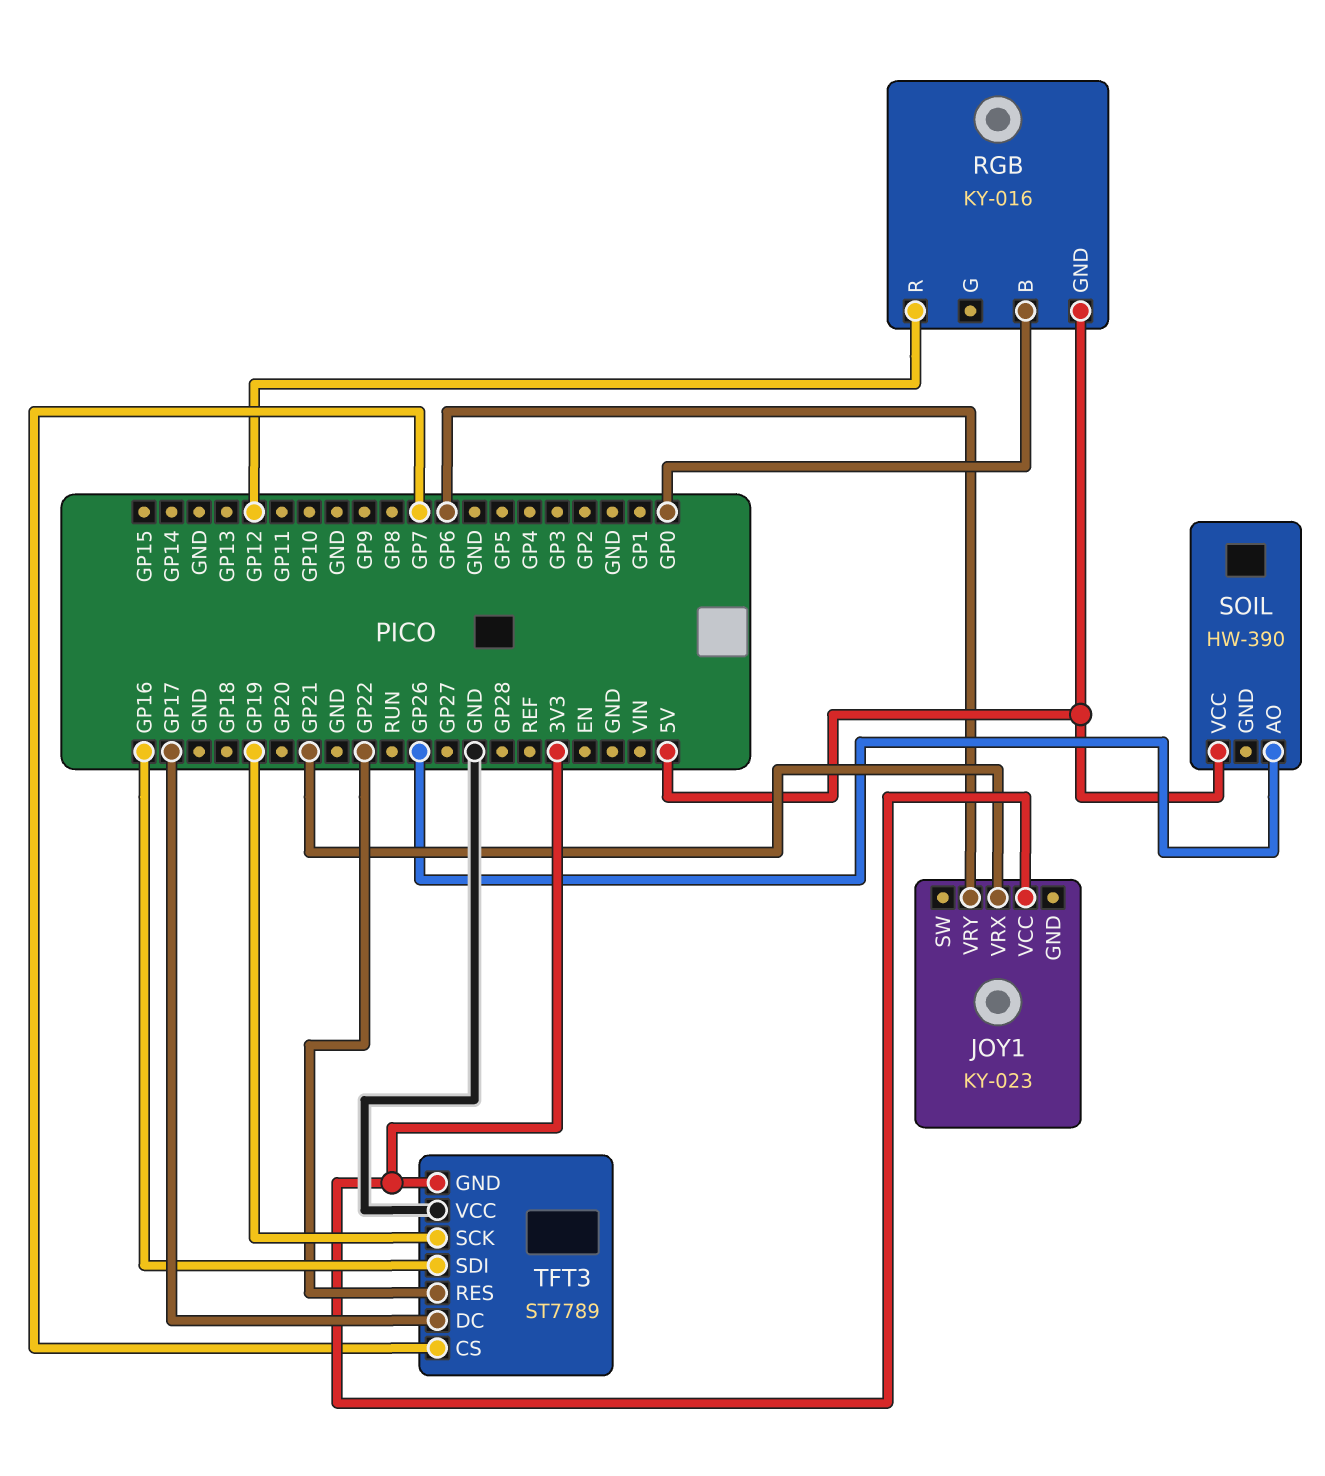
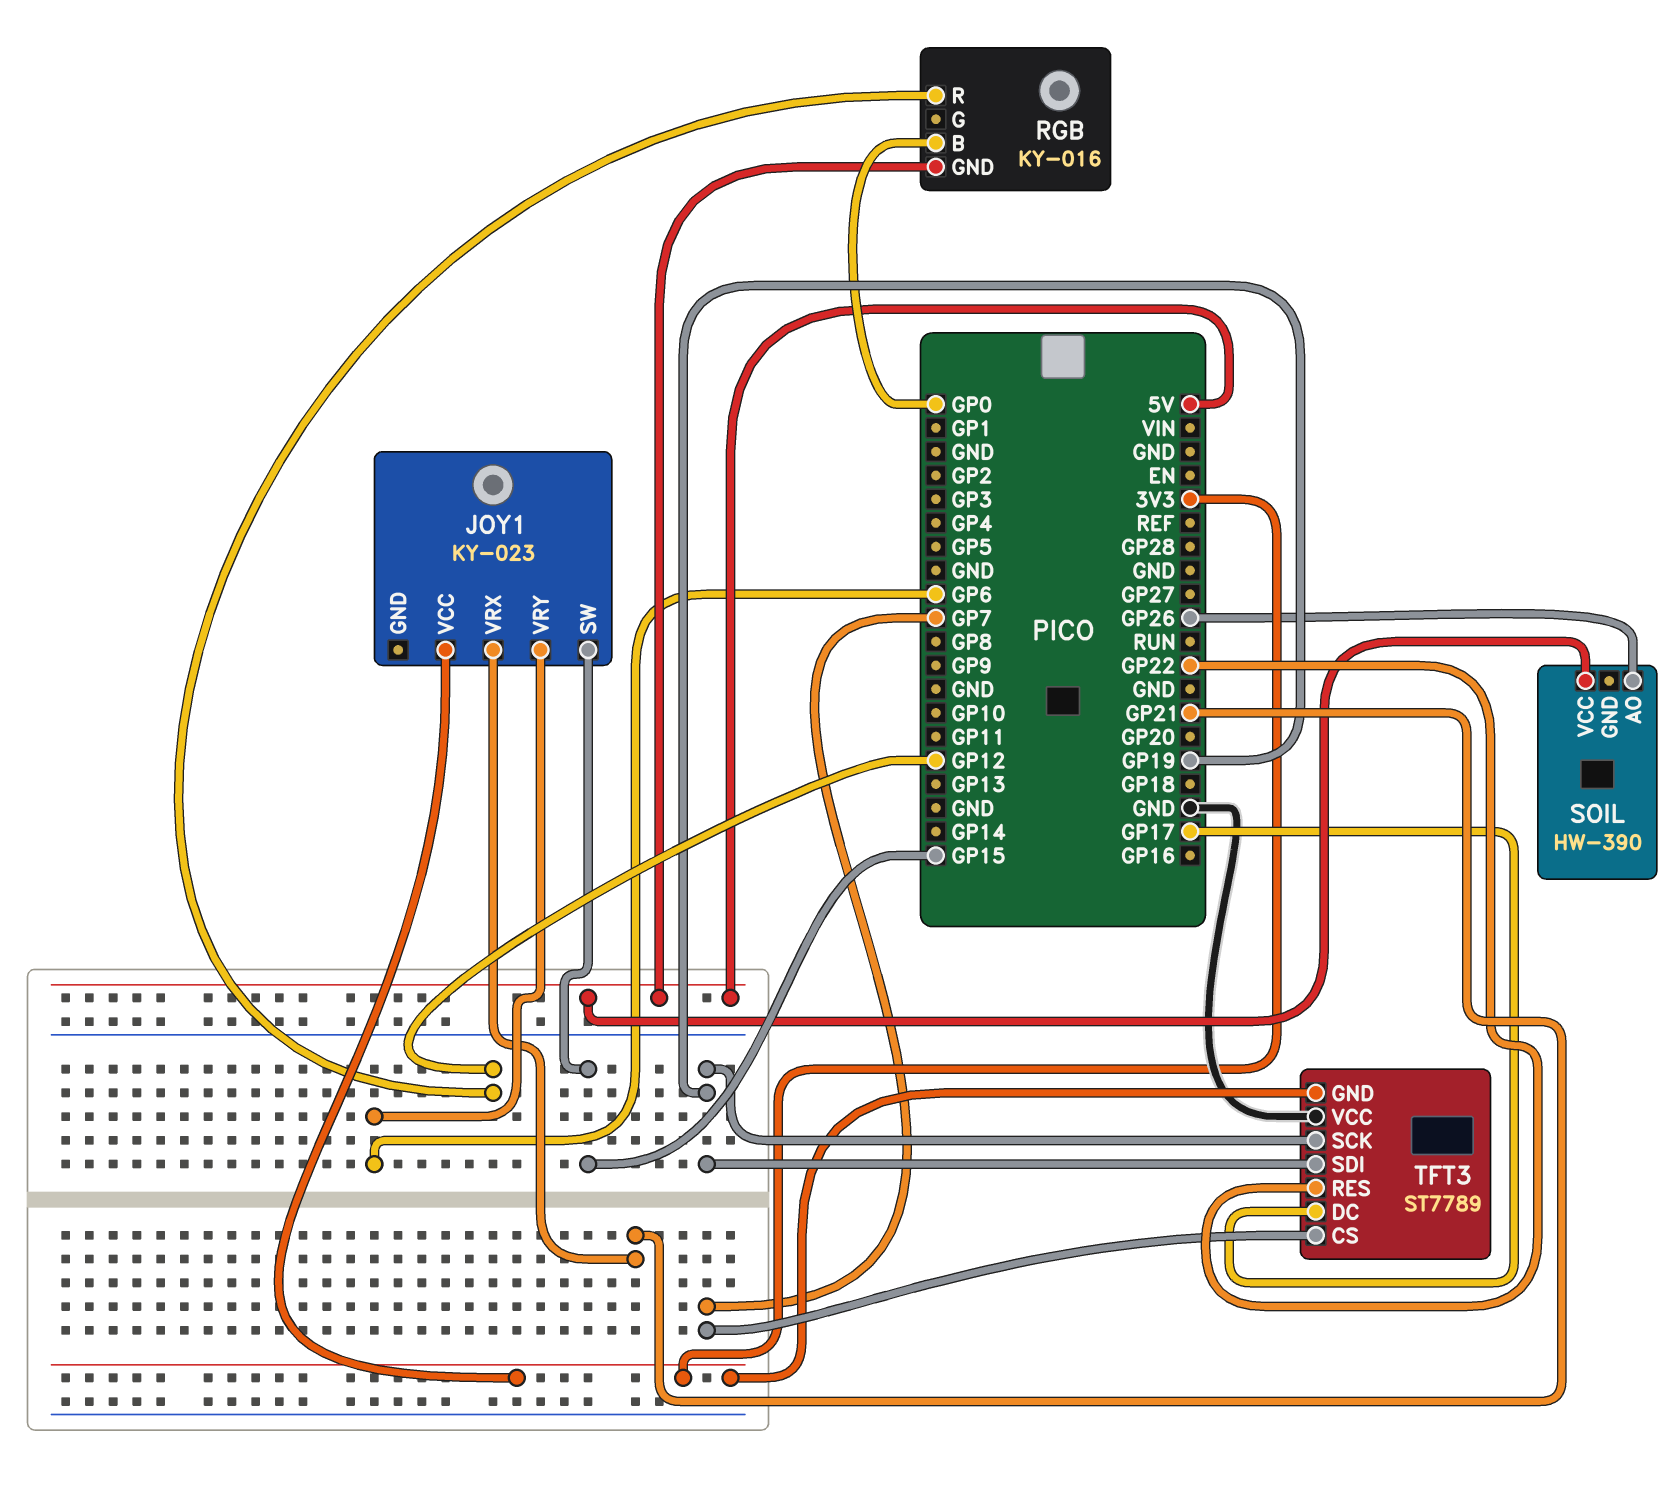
JOY1 pin SW: none -> GP15
TFT3 pin SDI: GP16 -> GP19

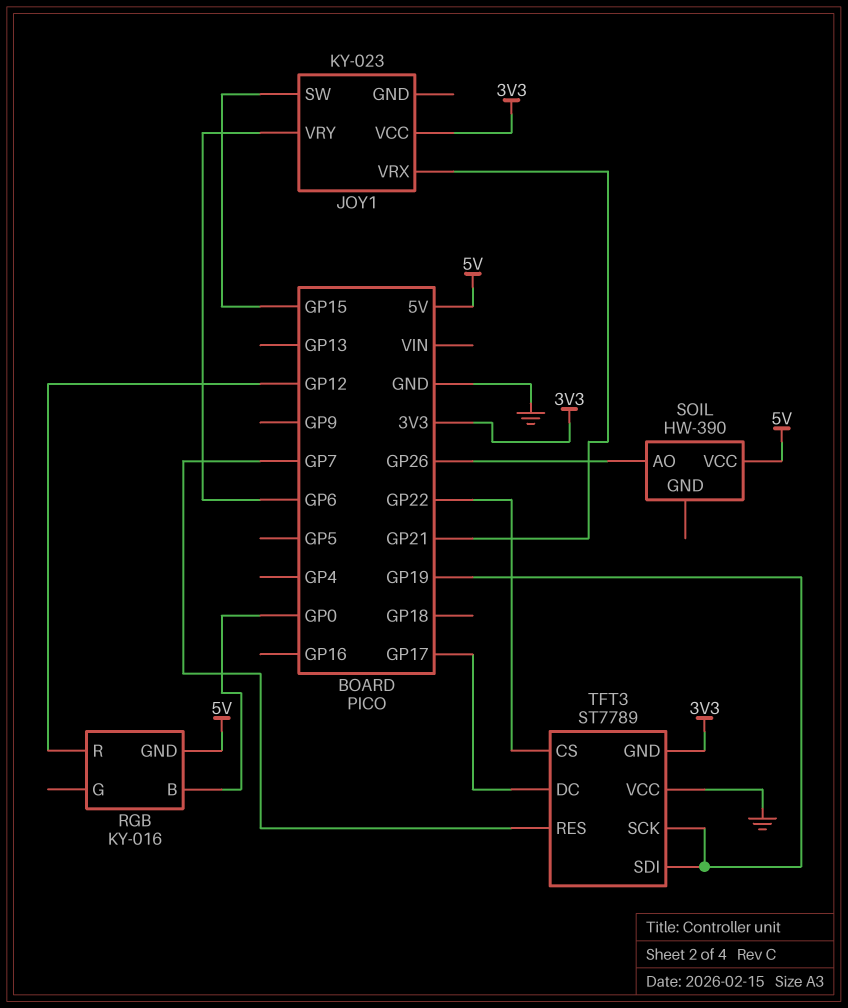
TFT3 pin CS: GP7 -> GP22
TFT3 pin RES: GP22 -> GP7

